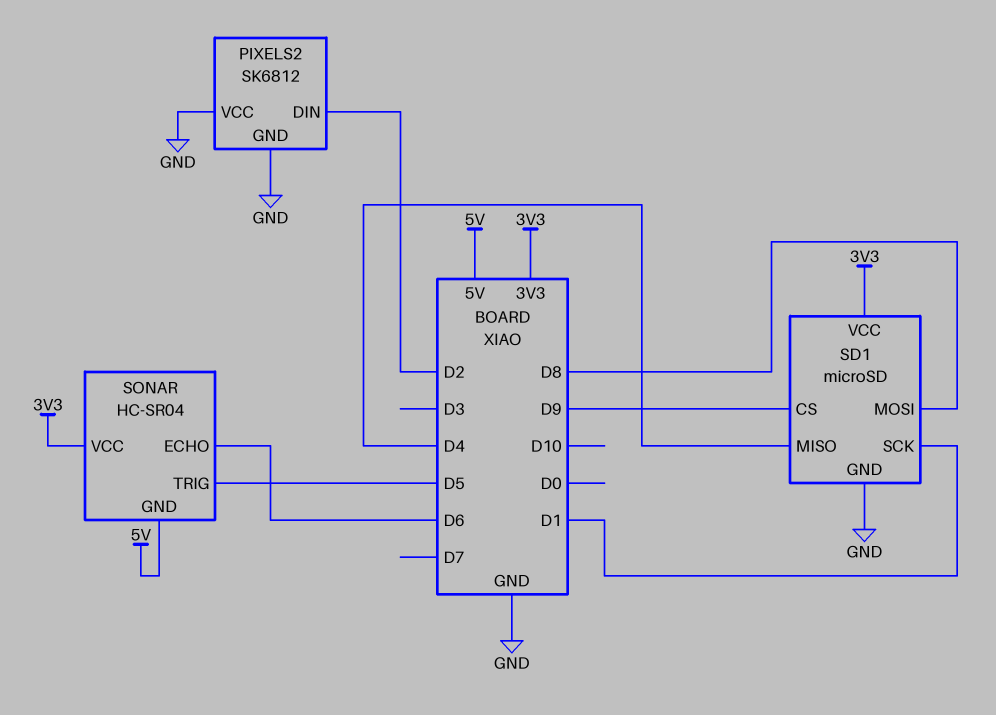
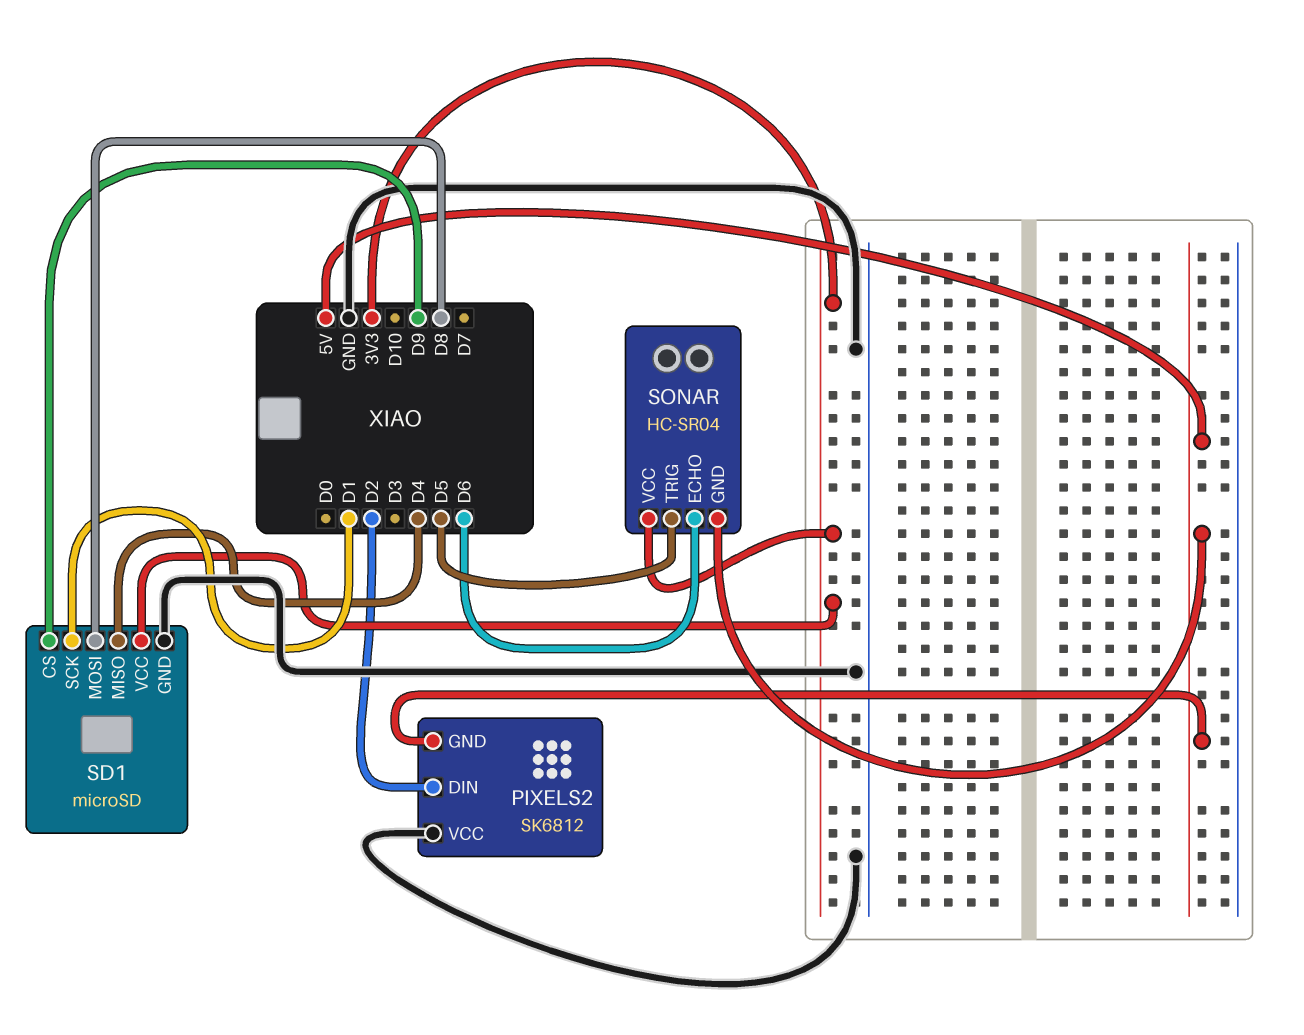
PIXELS2 pin GND: GND -> 5V

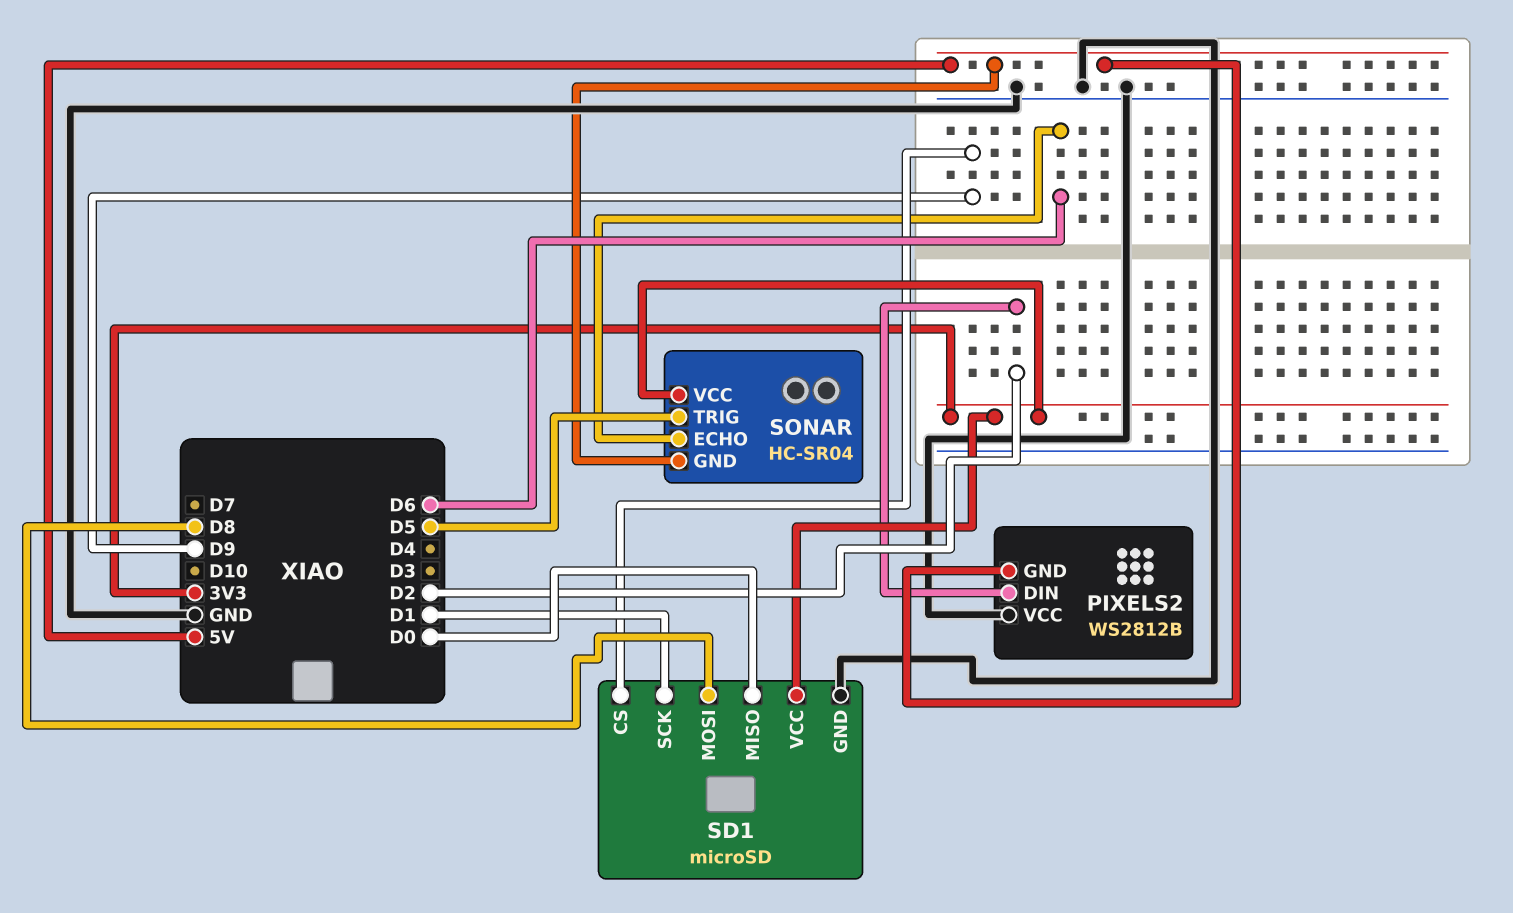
PIXELS2: SK6812 -> WS2812B
SD1 pin MISO: D4 -> D0

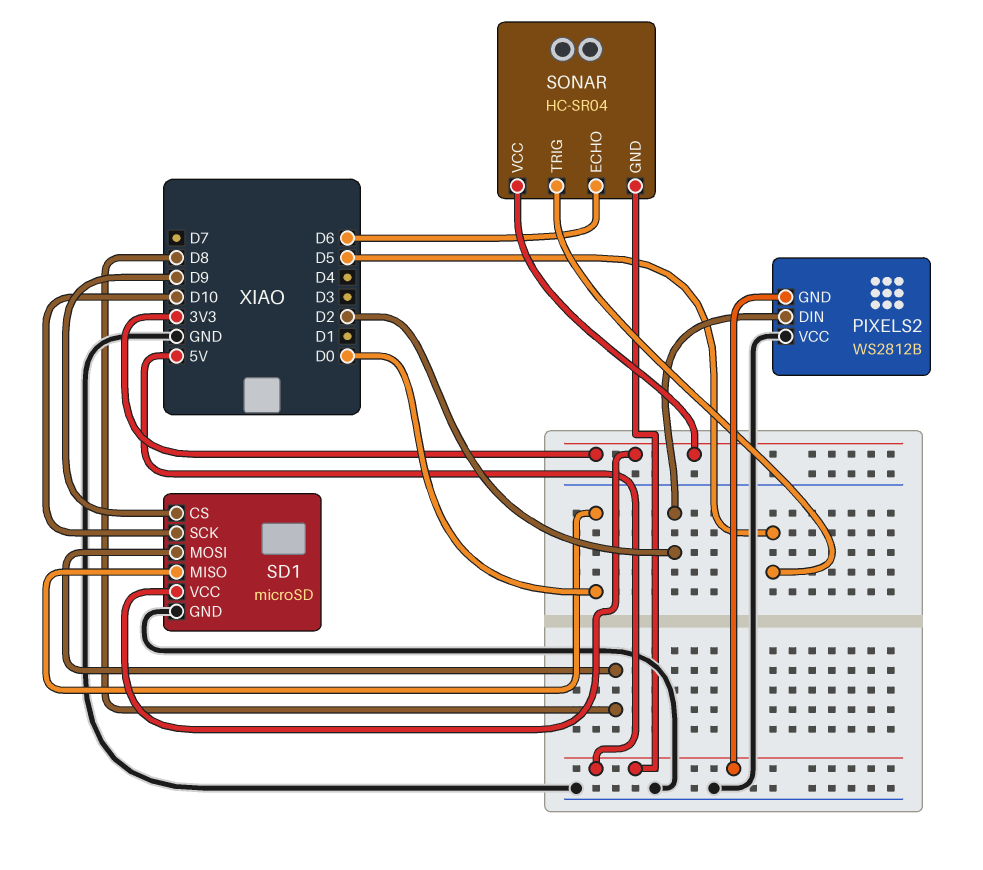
SD1 pin SCK: D1 -> D10

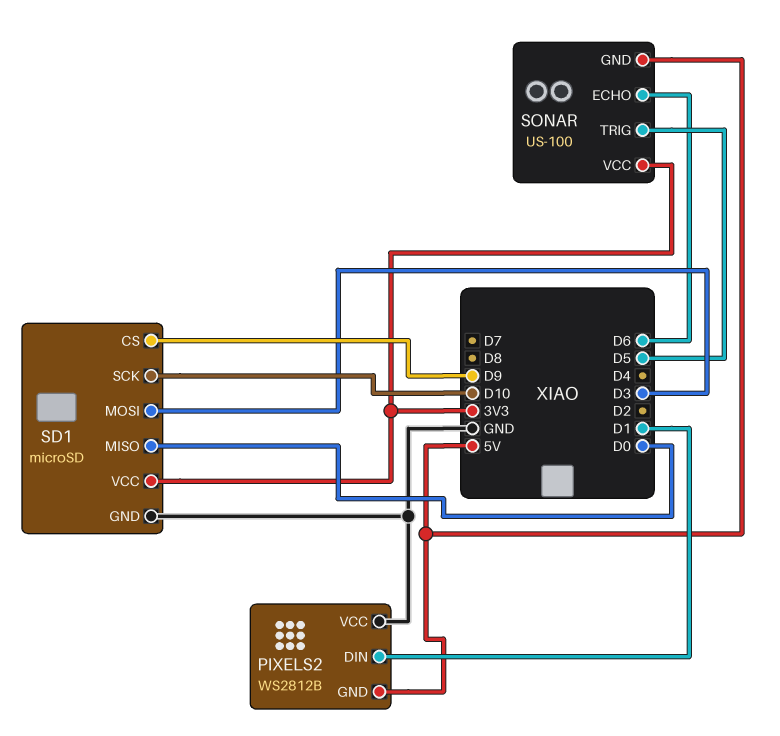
PIXELS2 pin DIN: D2 -> D1
SD1 pin MOSI: D8 -> D3
SONAR: HC-SR04 -> US-100

